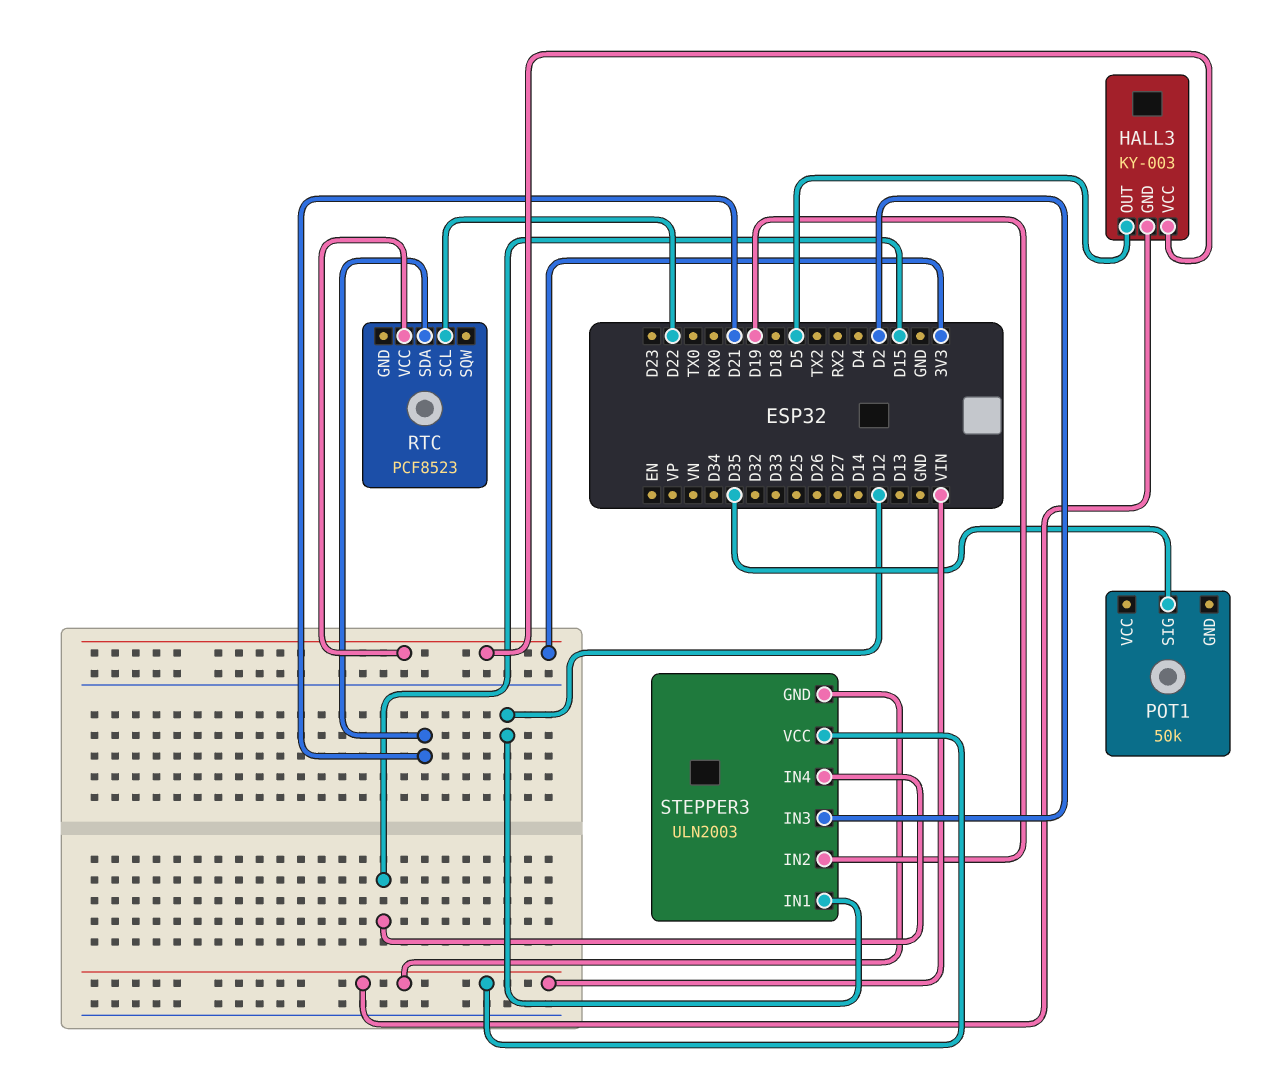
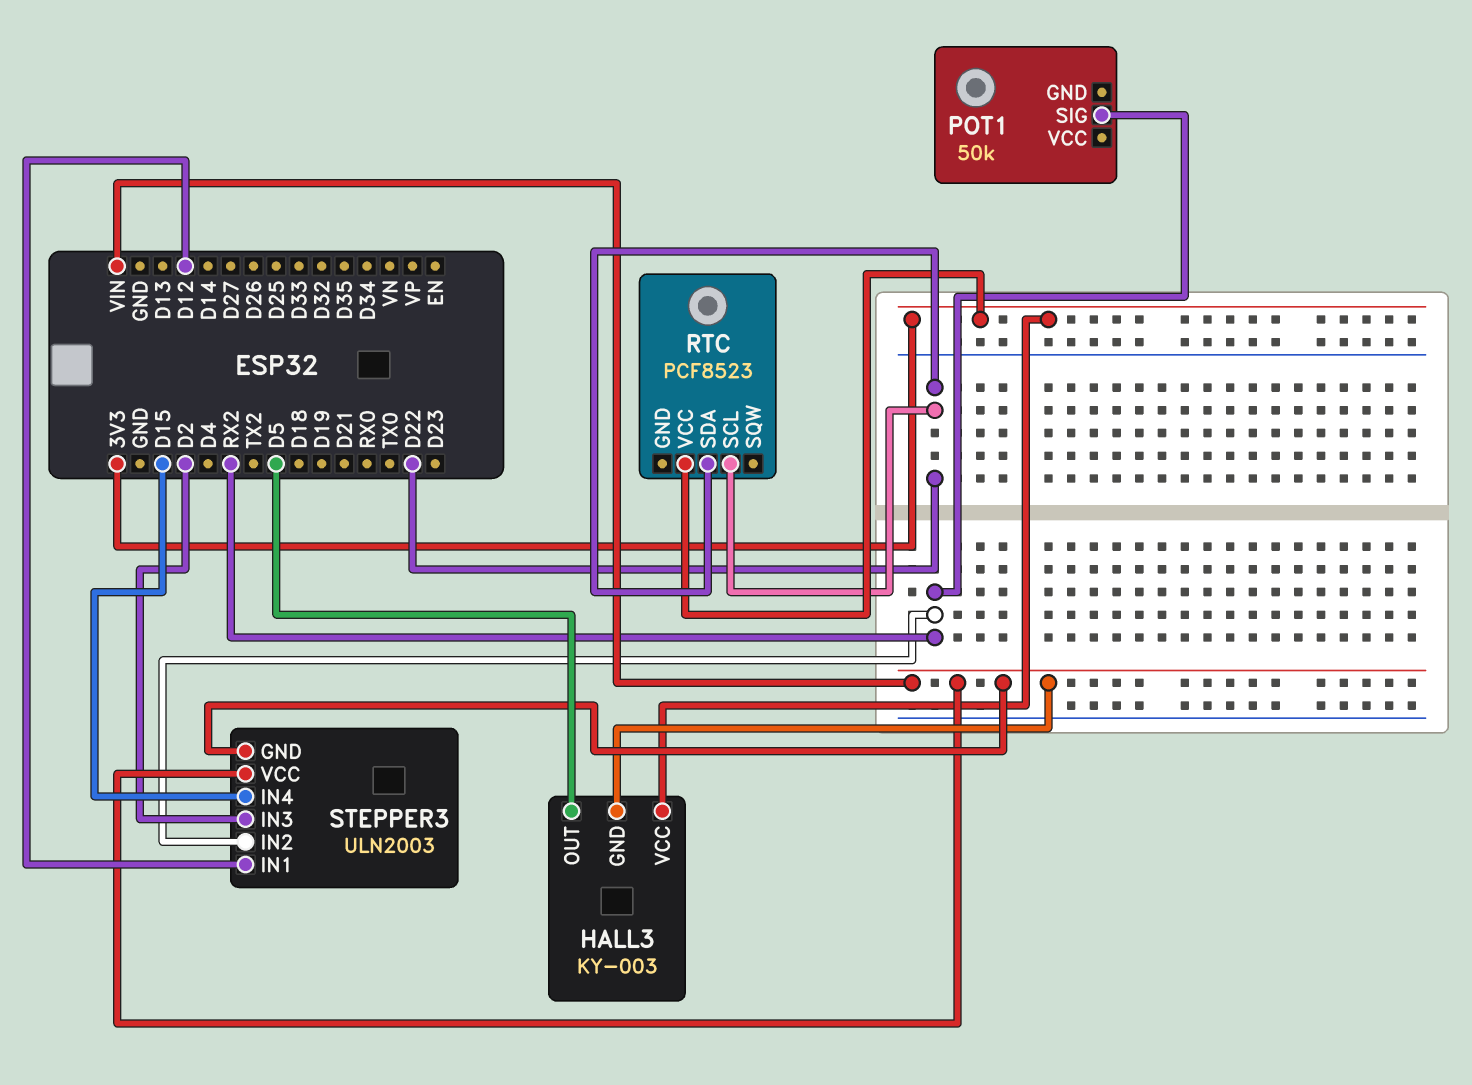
POT1 pin SIG: D35 -> RX2
RTC pin SDA: D21 -> D22
STEPPER3 pin IN2: D19 -> RX2

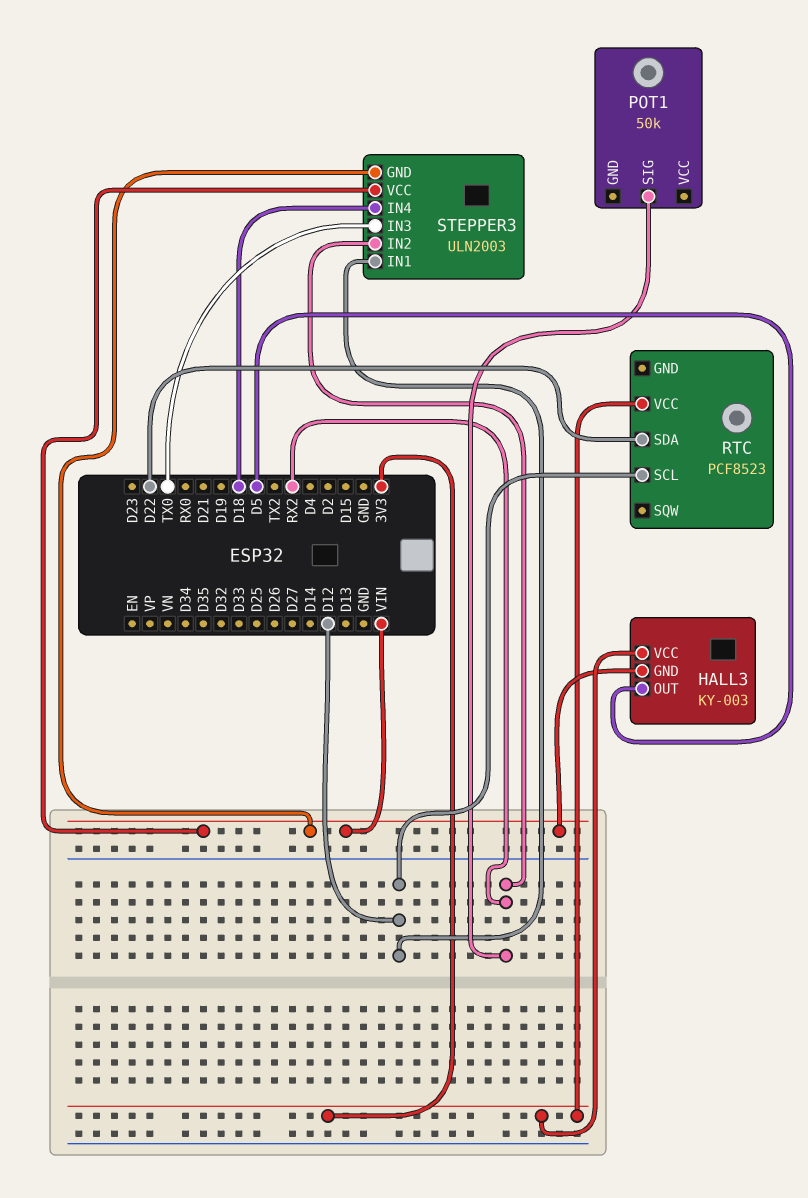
RTC pin SCL: D22 -> D12
STEPPER3 pin IN3: D2 -> TX0
STEPPER3 pin IN4: D15 -> D18

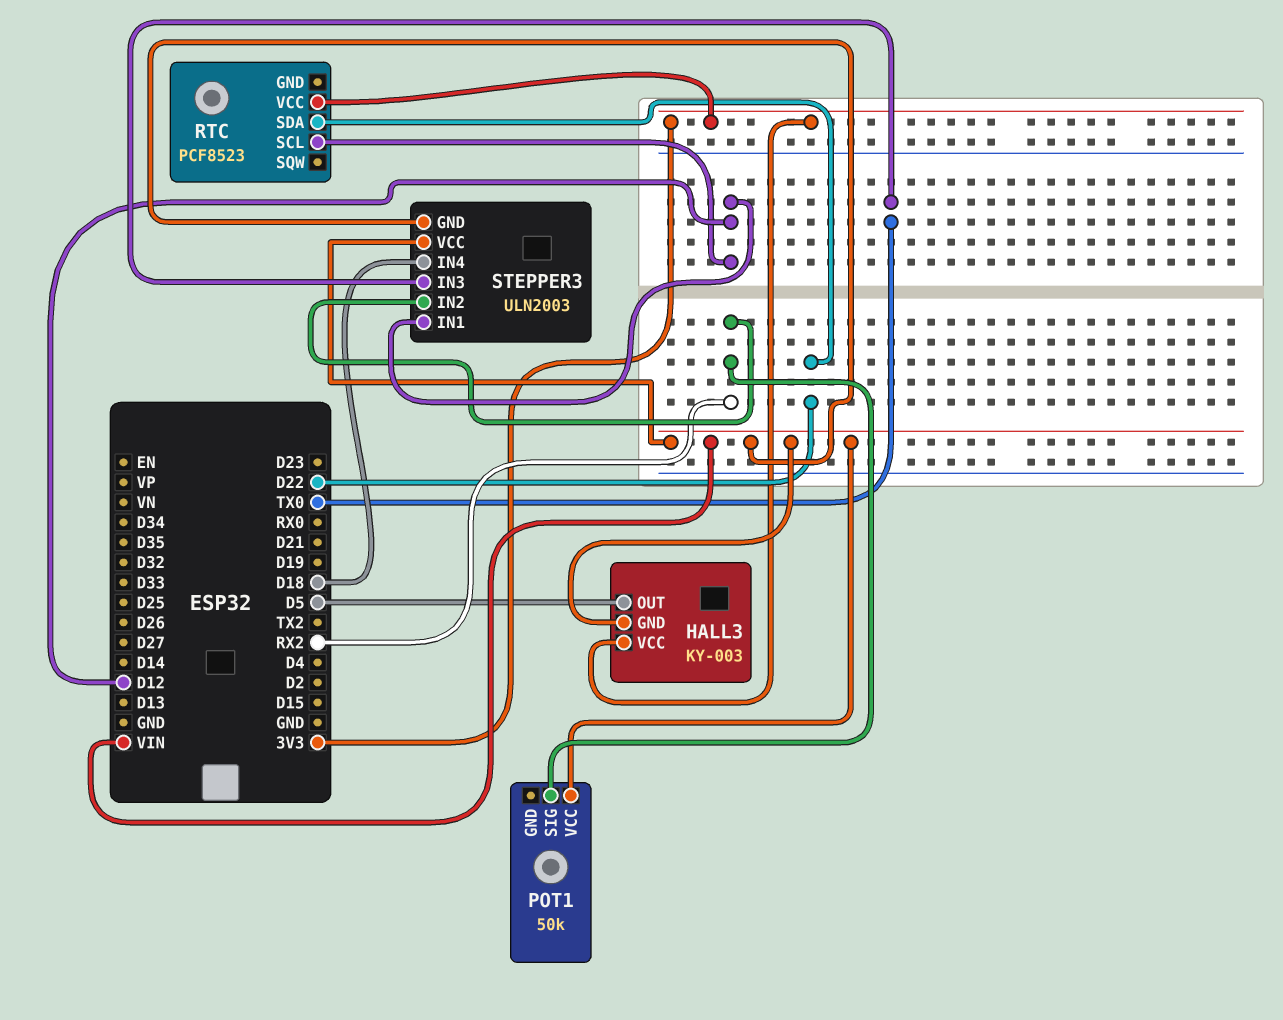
POT1 pin VCC: none -> VIN

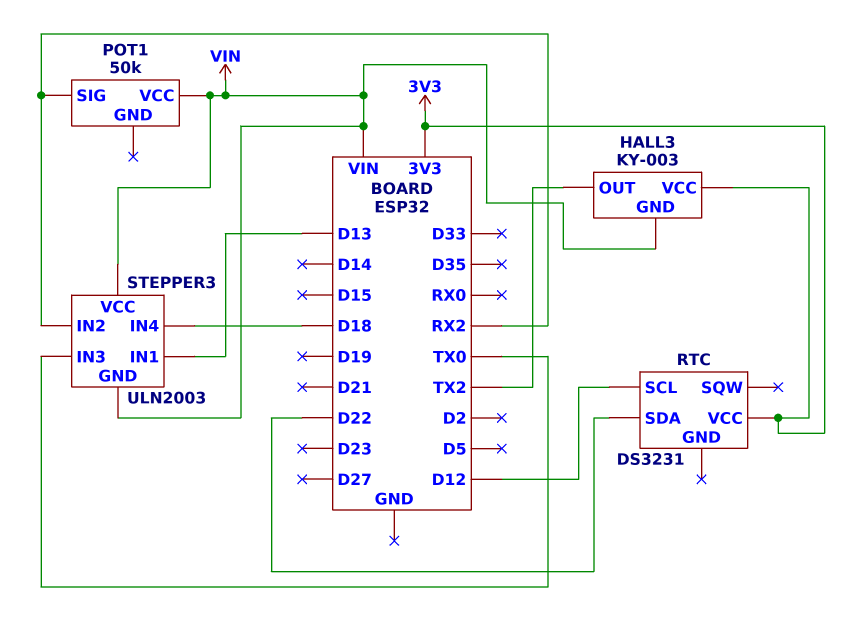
HALL3 pin OUT: D5 -> TX2
RTC: PCF8523 -> DS3231
STEPPER3 pin IN1: D12 -> D13

